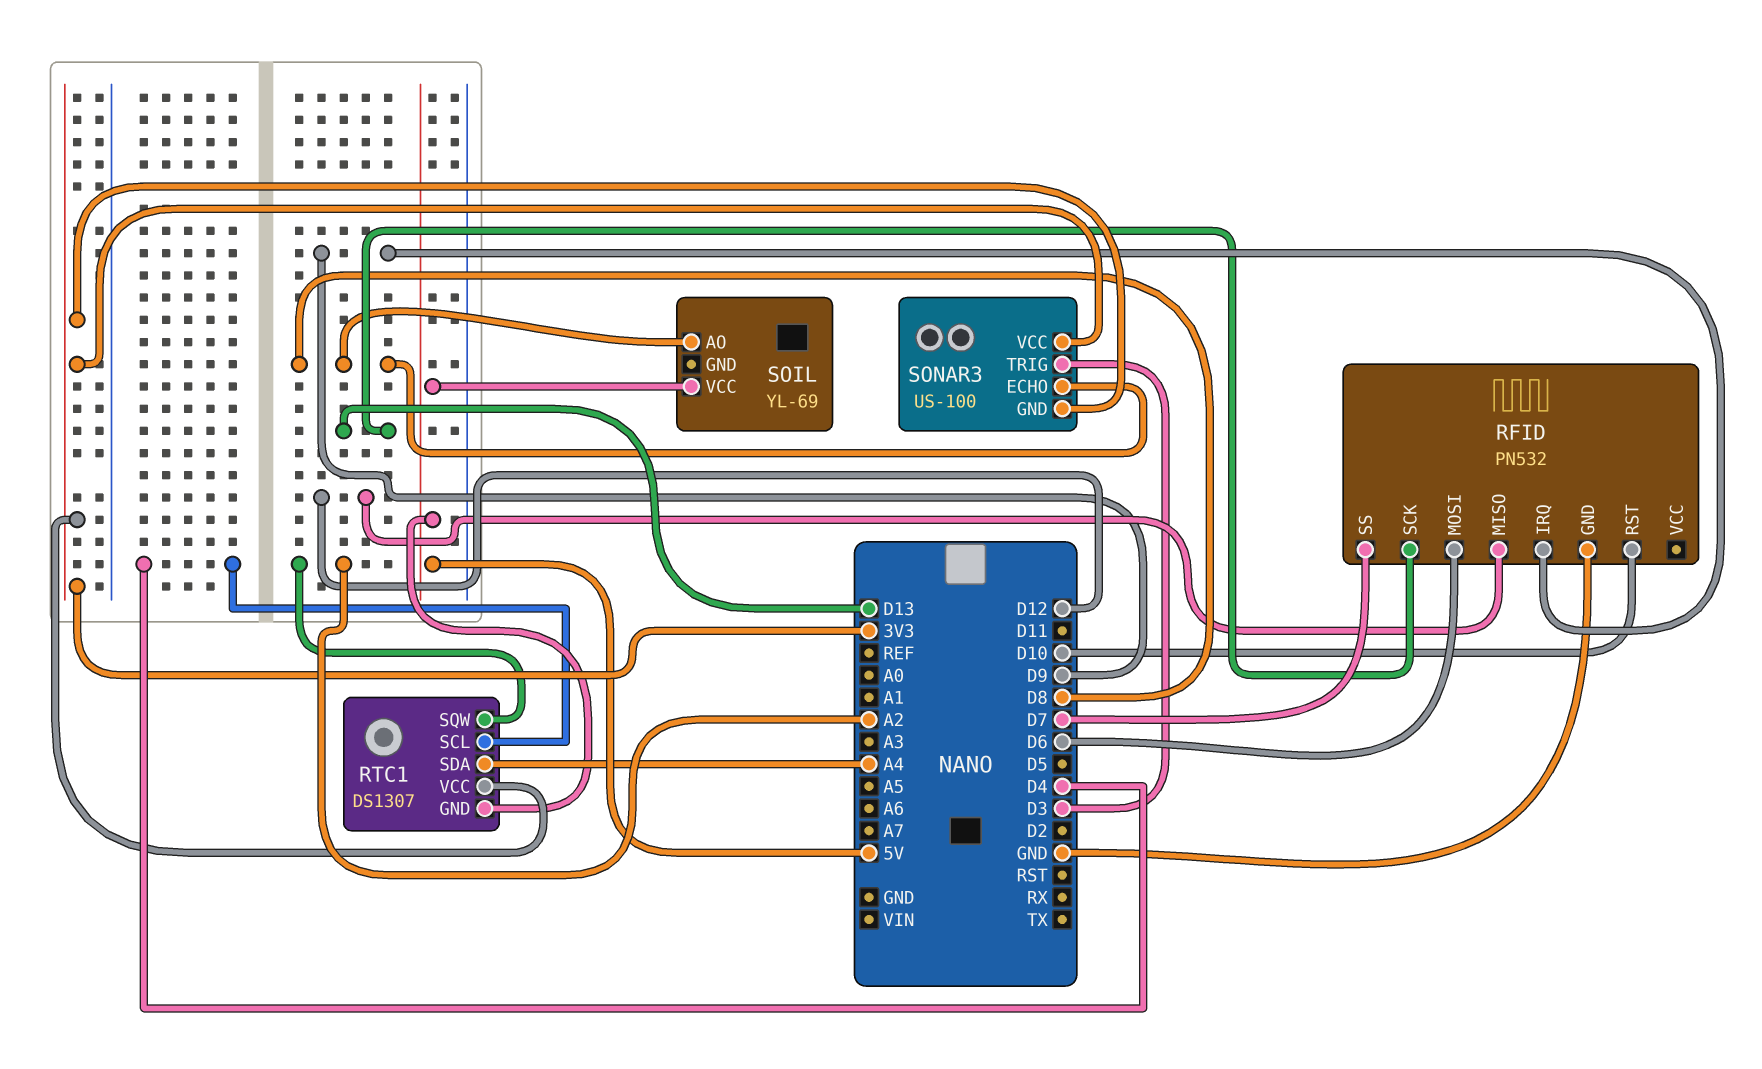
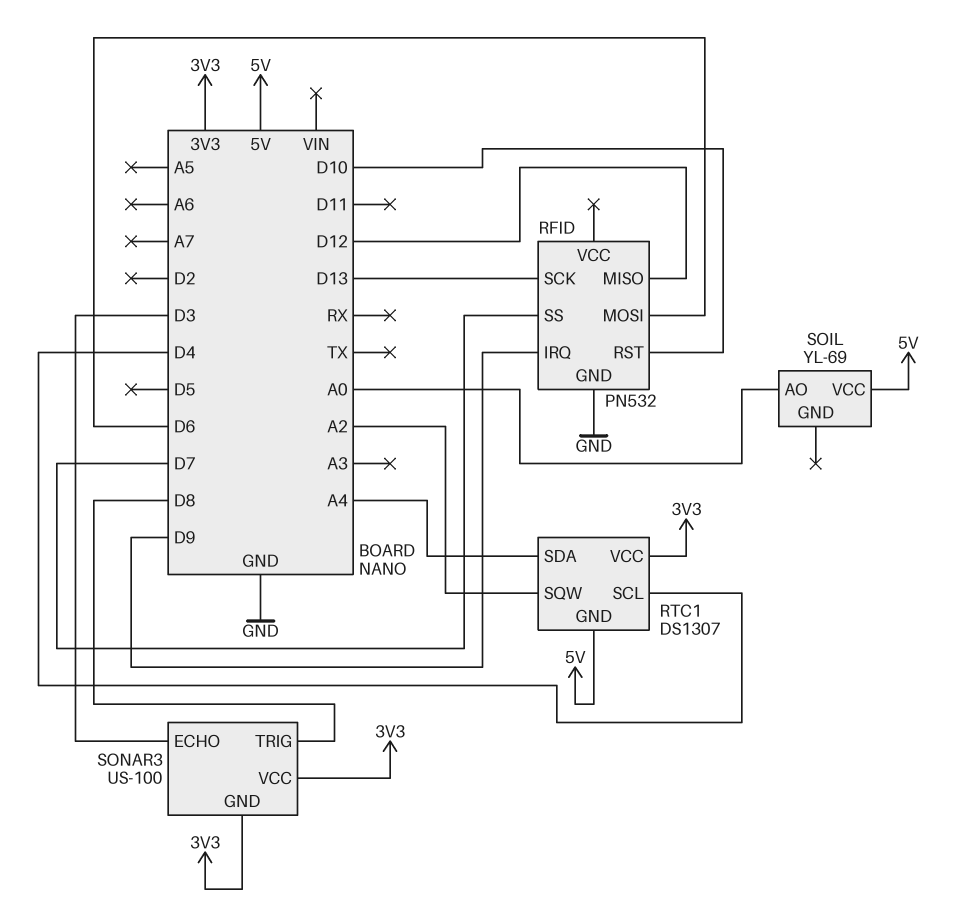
SOIL pin AO: D8 -> A0
SONAR3 pin ECHO: D8 -> D3
SONAR3 pin TRIG: D3 -> D8

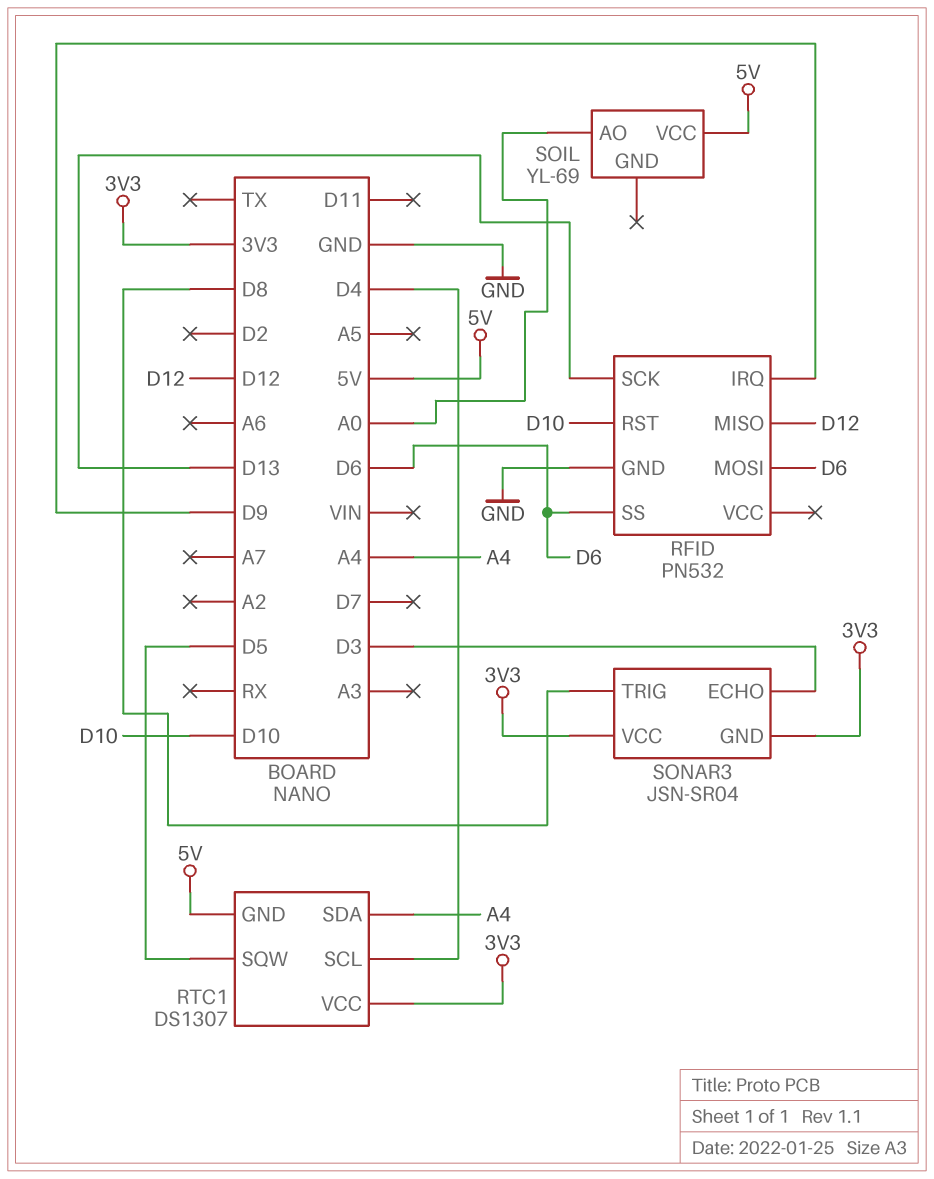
RFID pin SS: D7 -> D6
RTC1 pin SQW: A2 -> D5
SONAR3: US-100 -> JSN-SR04

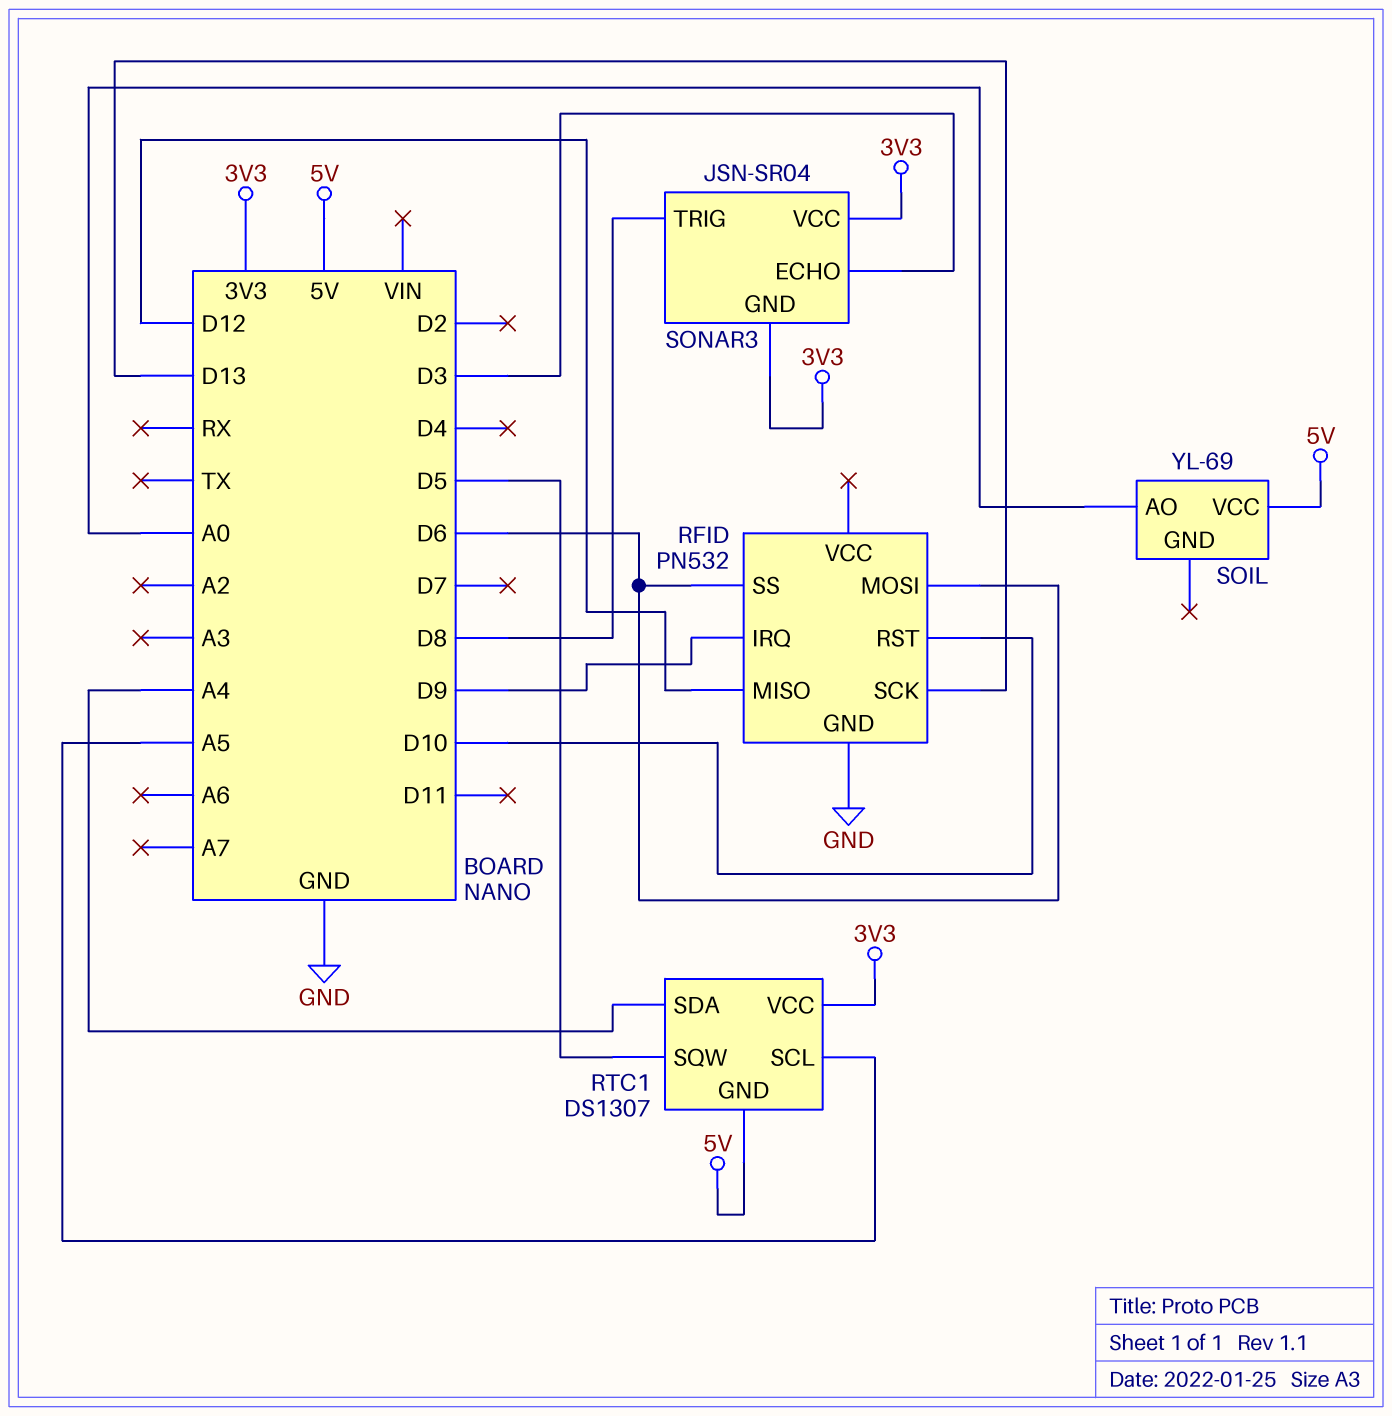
RTC1 pin SCL: D4 -> A5

